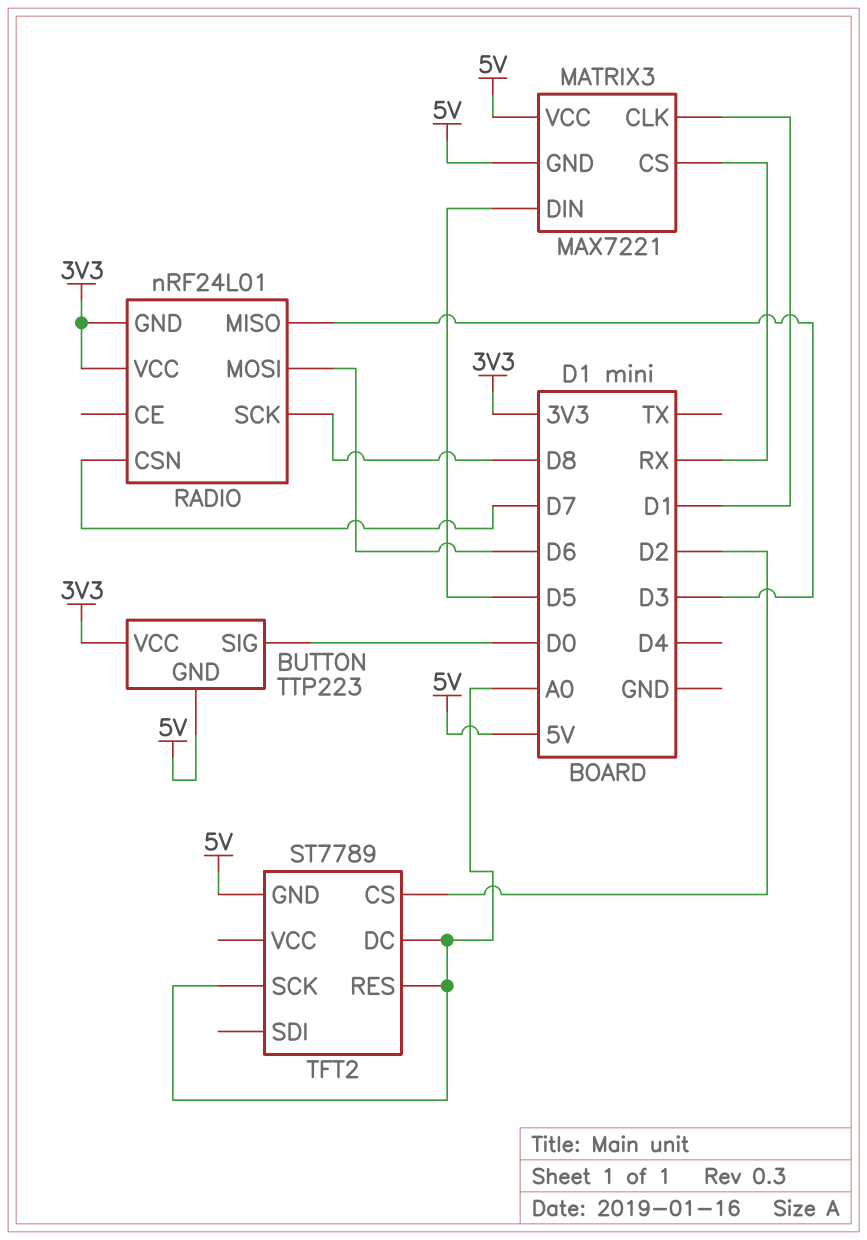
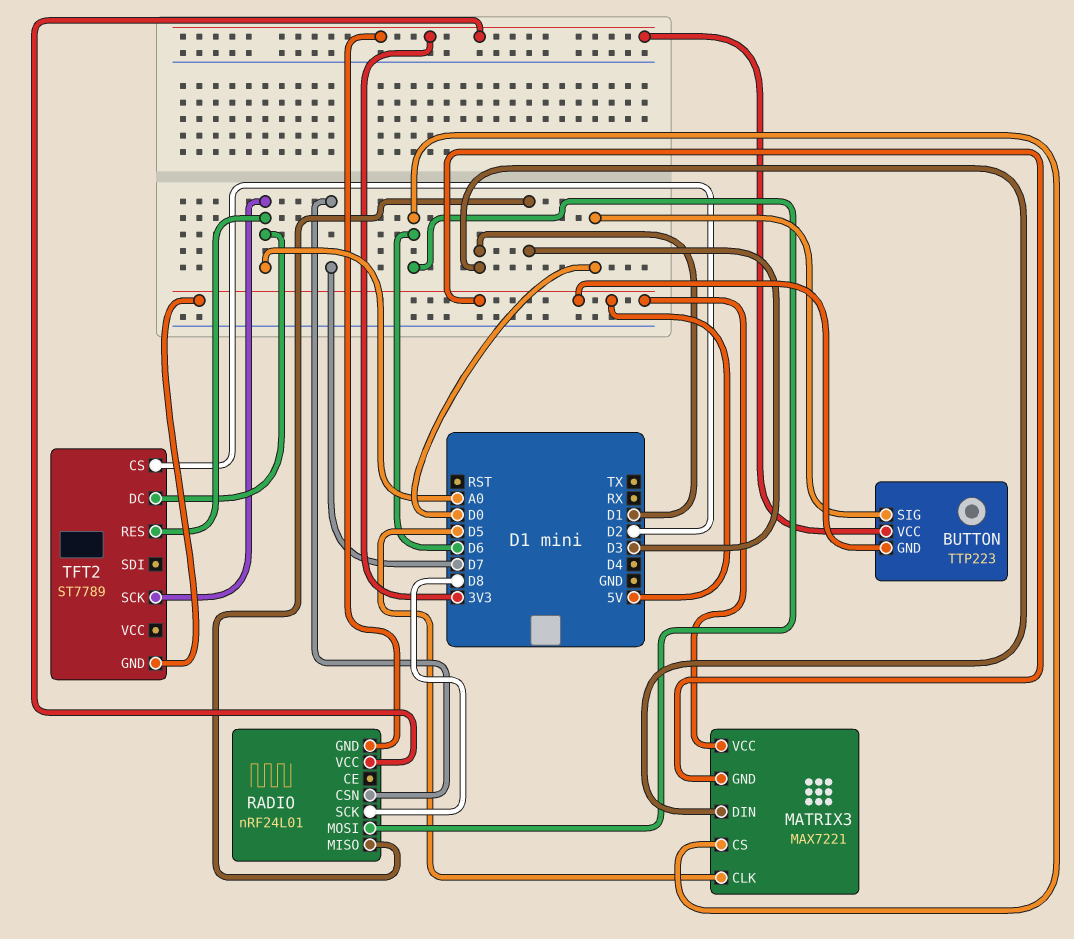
MATRIX3 pin CLK: D1 -> D5
MATRIX3 pin CS: RX -> D6
MATRIX3 pin DIN: D5 -> D1

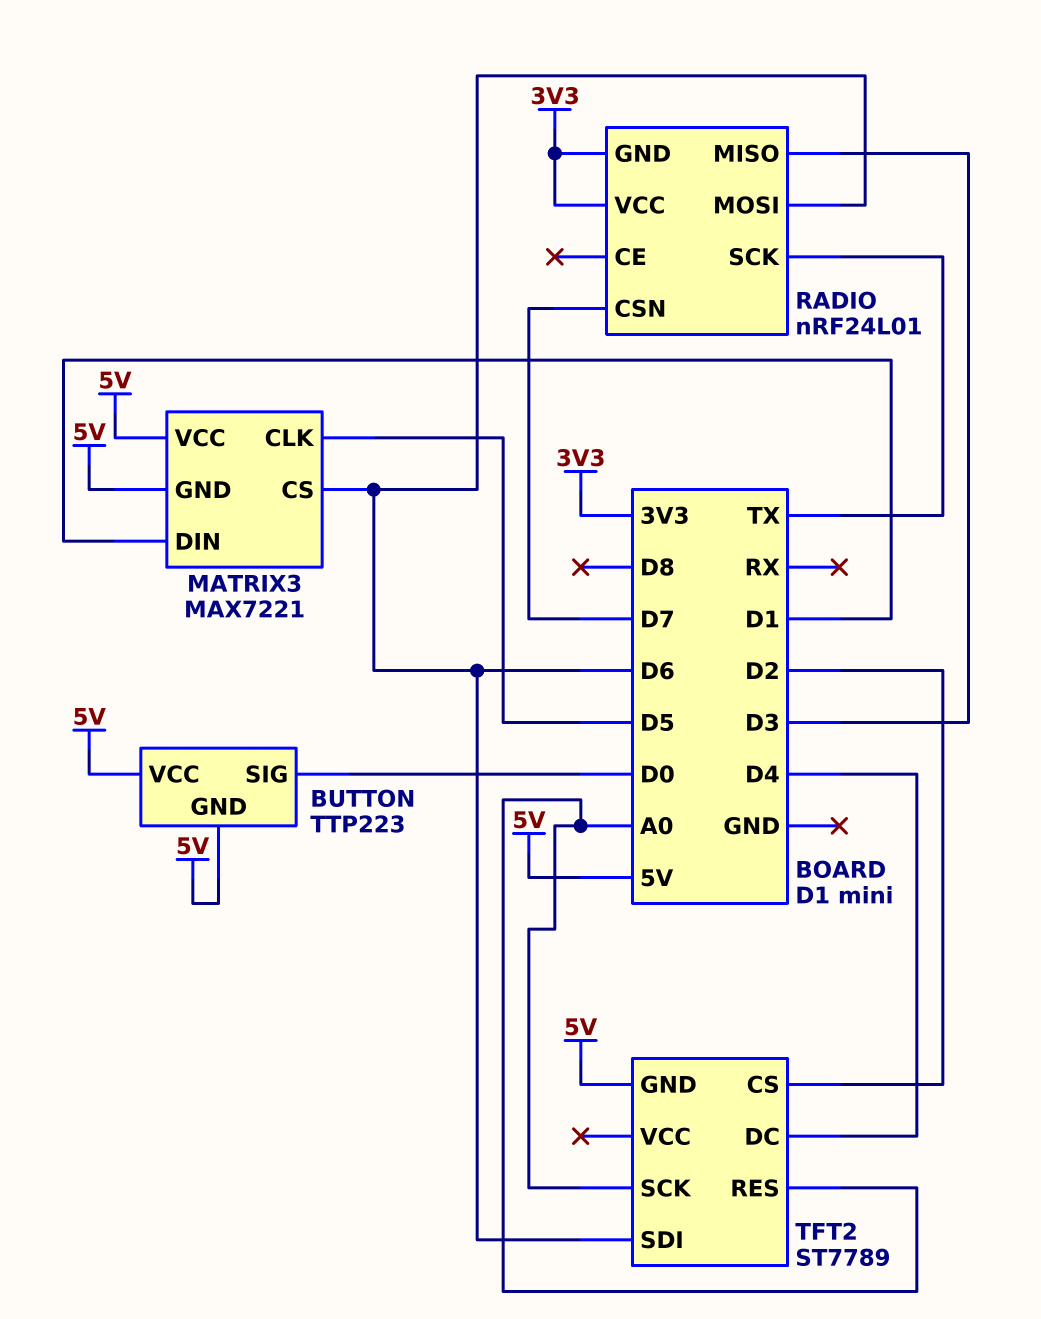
BUTTON pin VCC: 3V3 -> 5V
RADIO pin SCK: D8 -> TX
TFT2 pin DC: A0 -> D4
TFT2 pin SDI: none -> D6

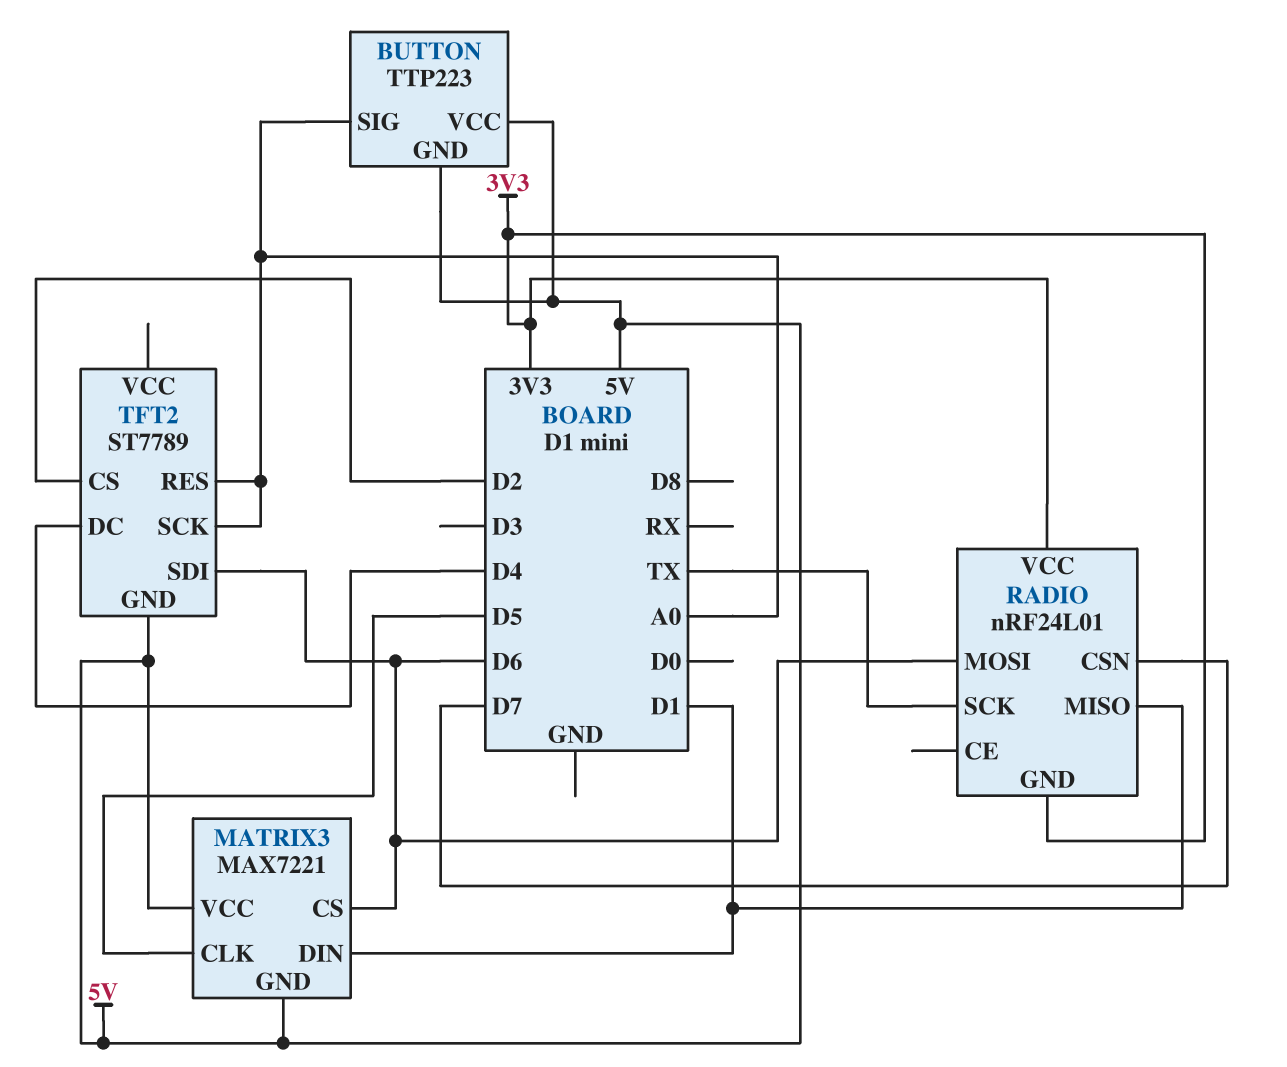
BUTTON pin SIG: D0 -> A0
RADIO pin MISO: D3 -> D1

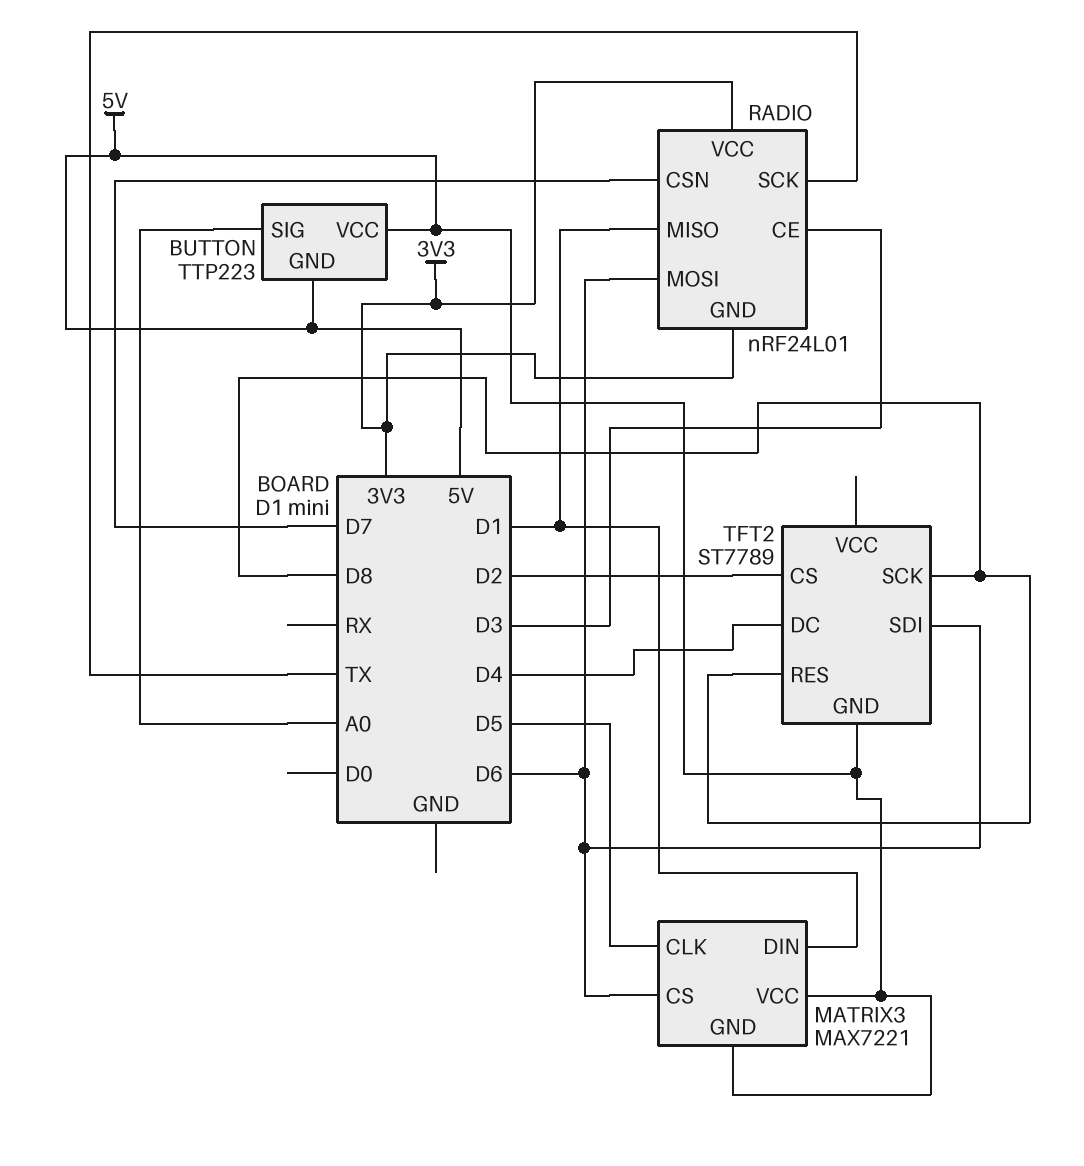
RADIO pin CE: none -> D3
TFT2 pin RES: A0 -> D8
TFT2 pin SCK: A0 -> D8

